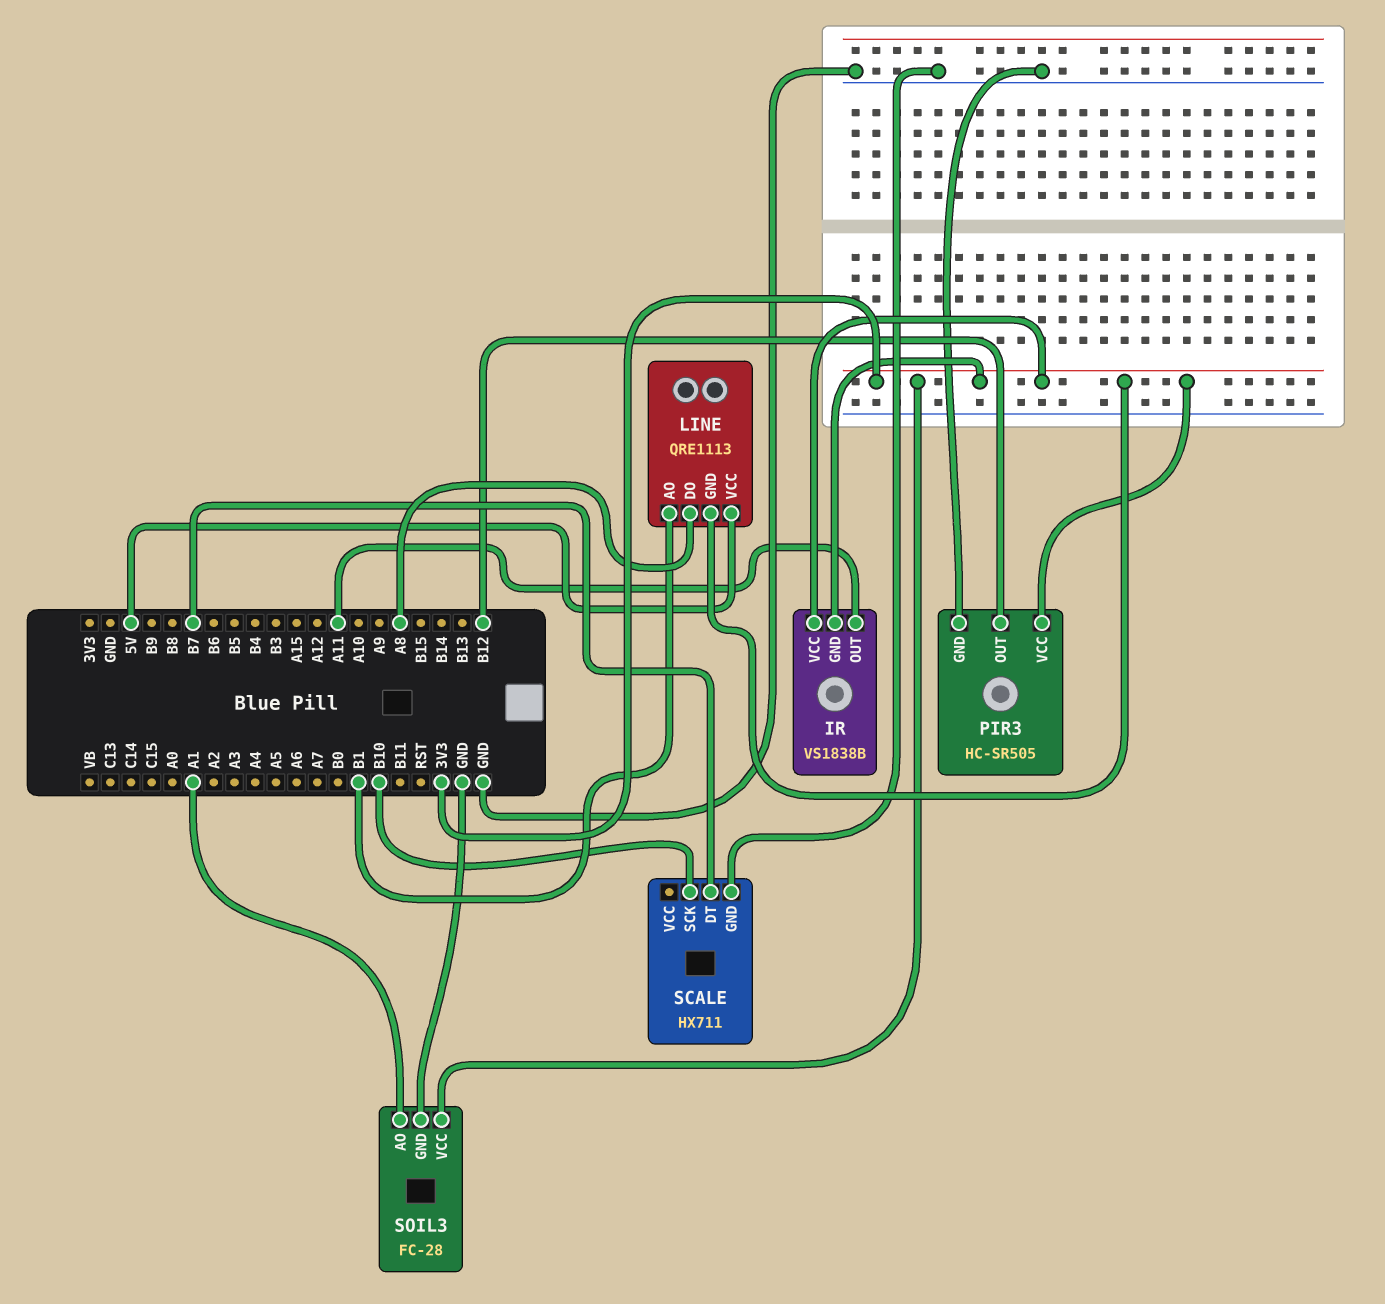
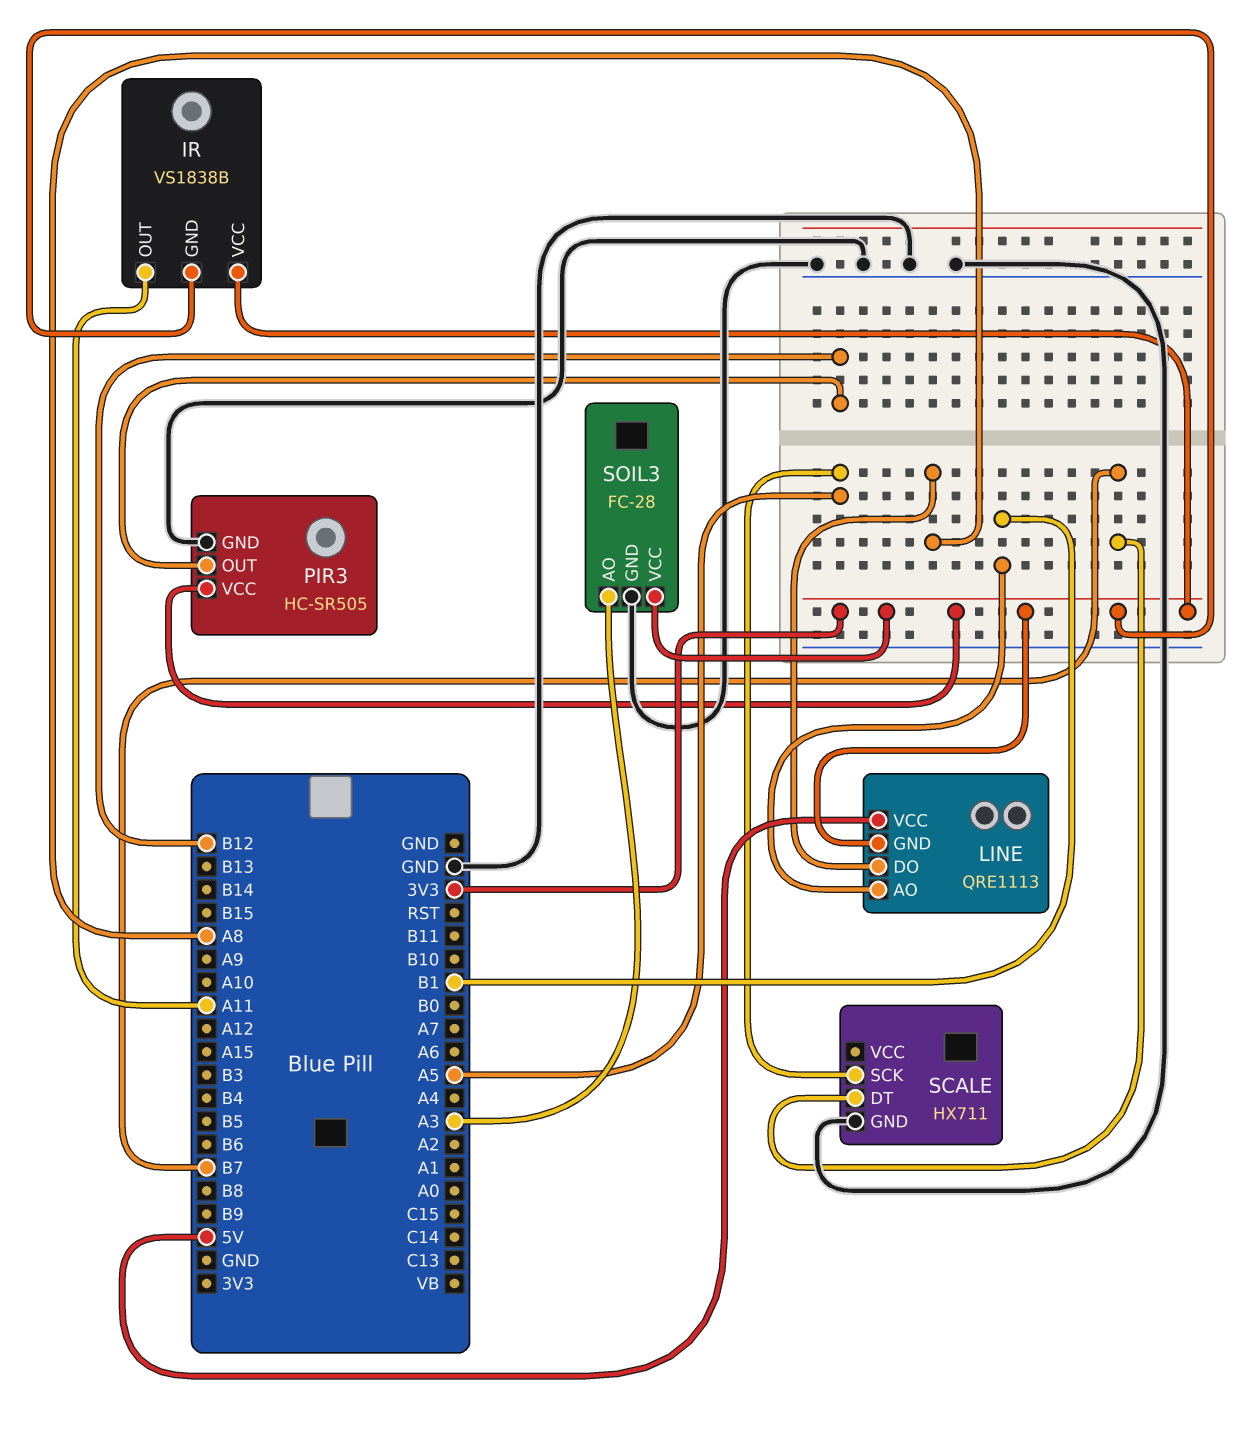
SCALE pin SCK: B10 -> A5
SOIL3 pin AO: A1 -> A3

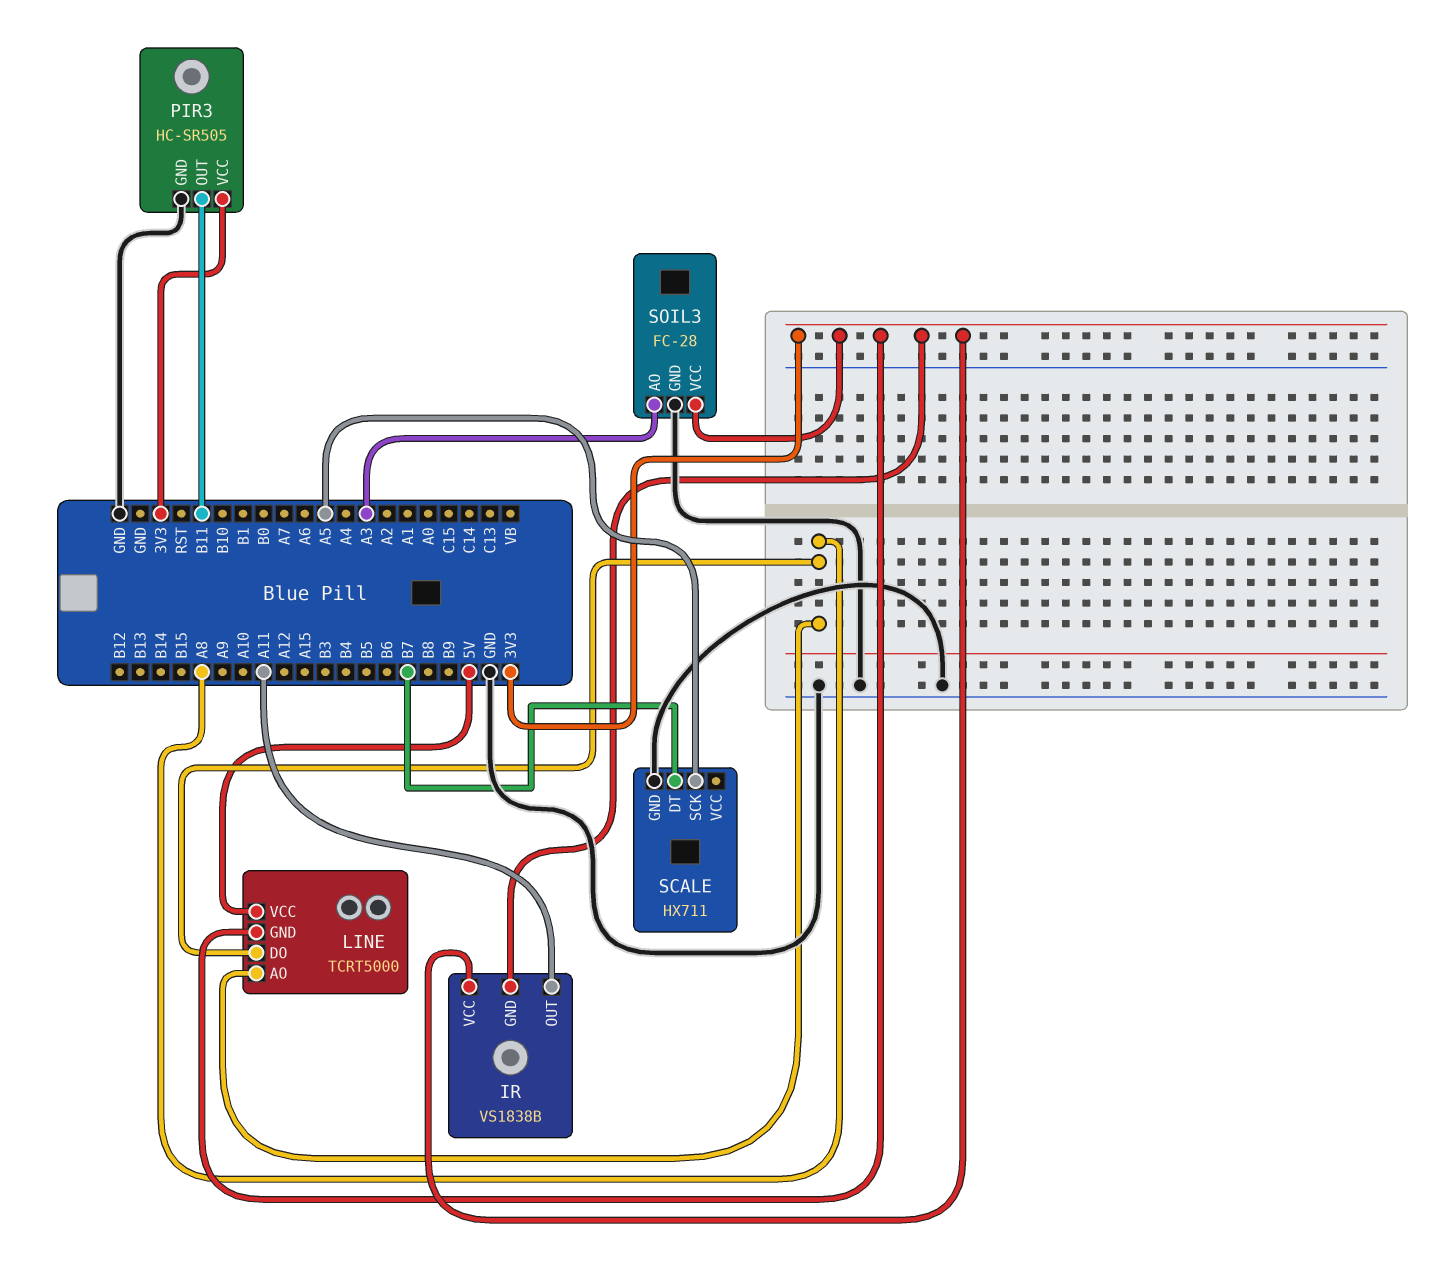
LINE: QRE1113 -> TCRT5000
LINE pin AO: B1 -> A8
PIR3 pin OUT: B12 -> B11

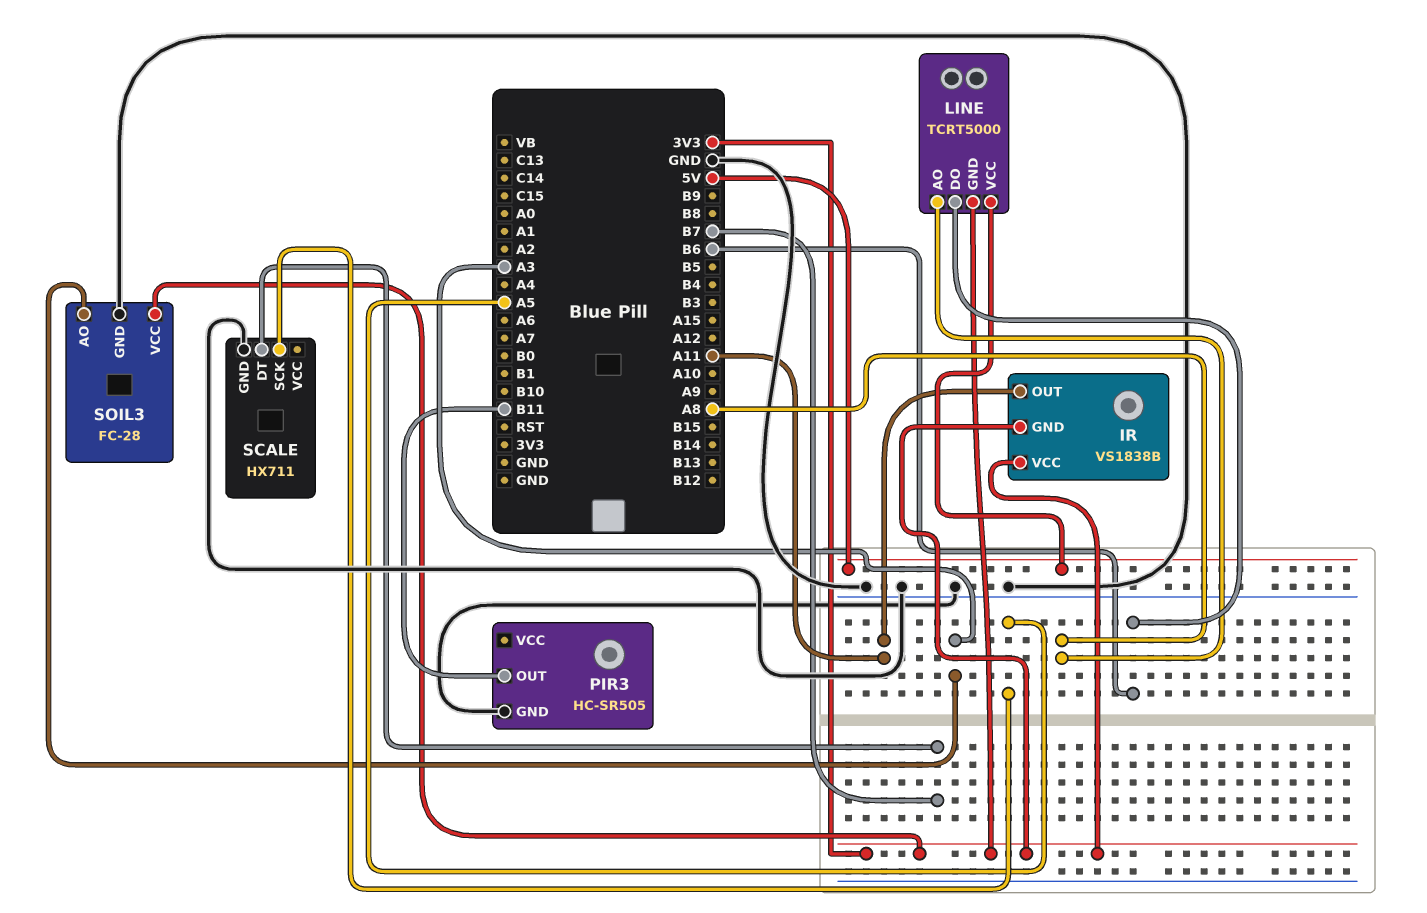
LINE pin DO: A8 -> B6
PIR3 pin VCC: 3V3 -> none

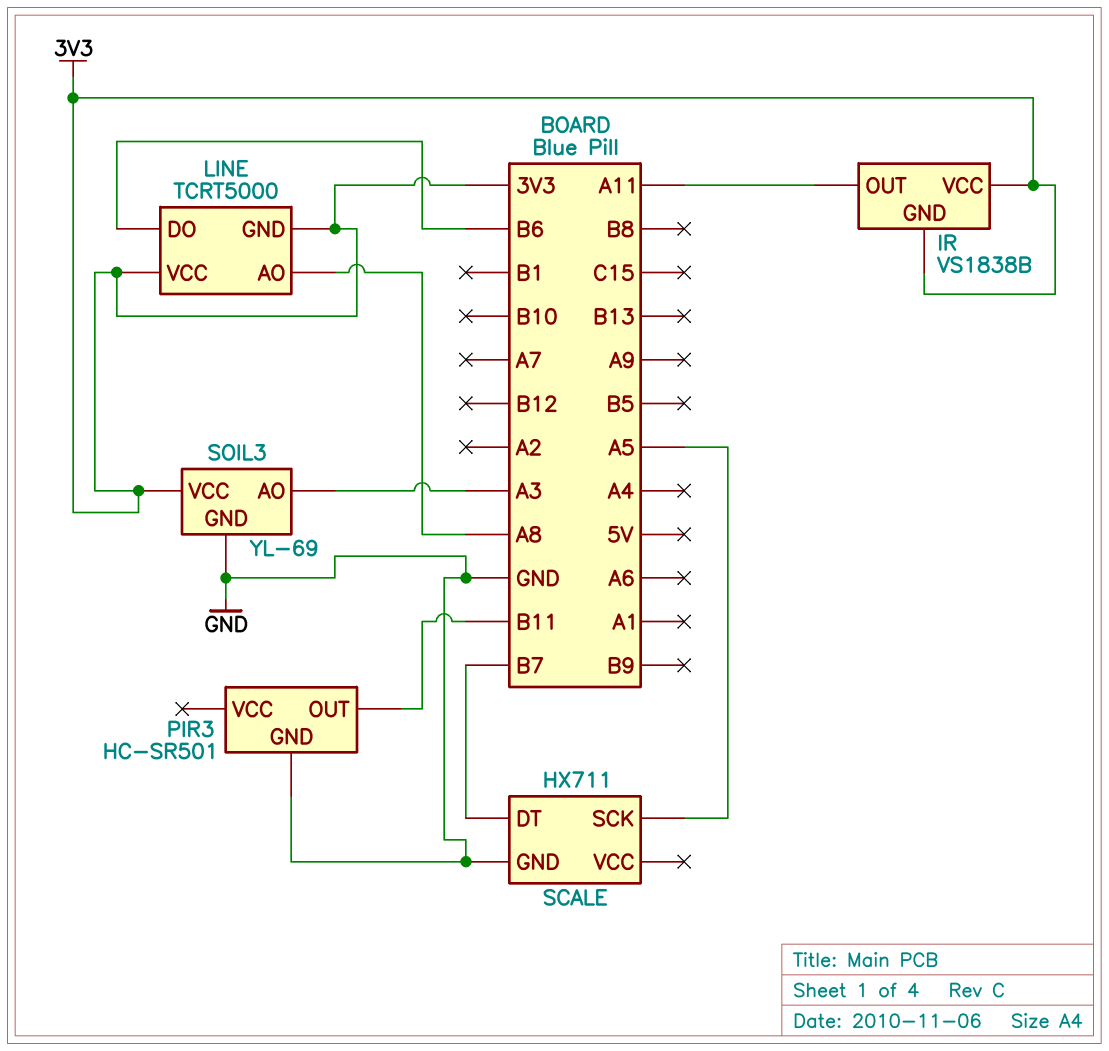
LINE pin VCC: 5V -> 3V3
PIR3: HC-SR505 -> HC-SR501
SOIL3: FC-28 -> YL-69

